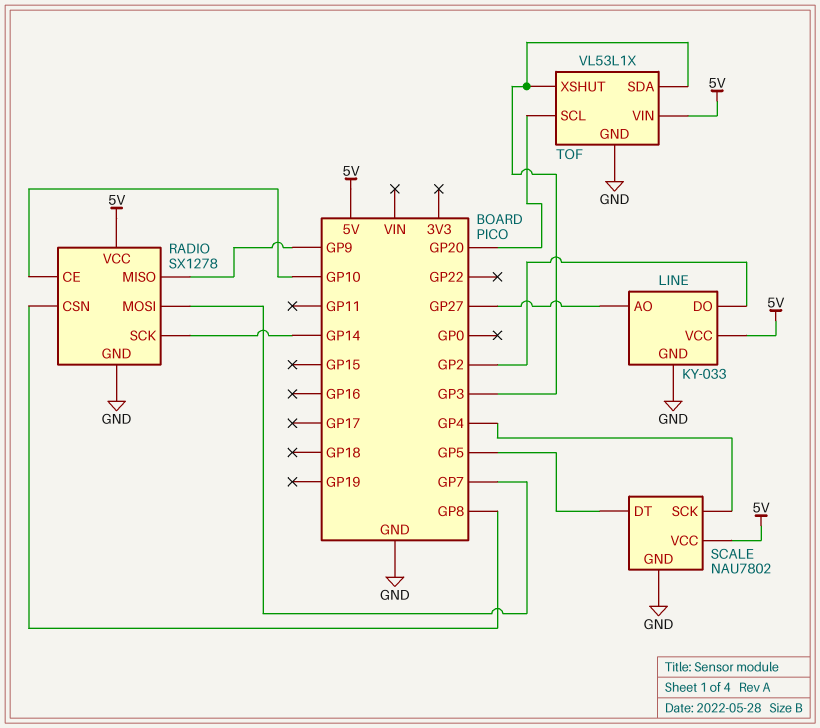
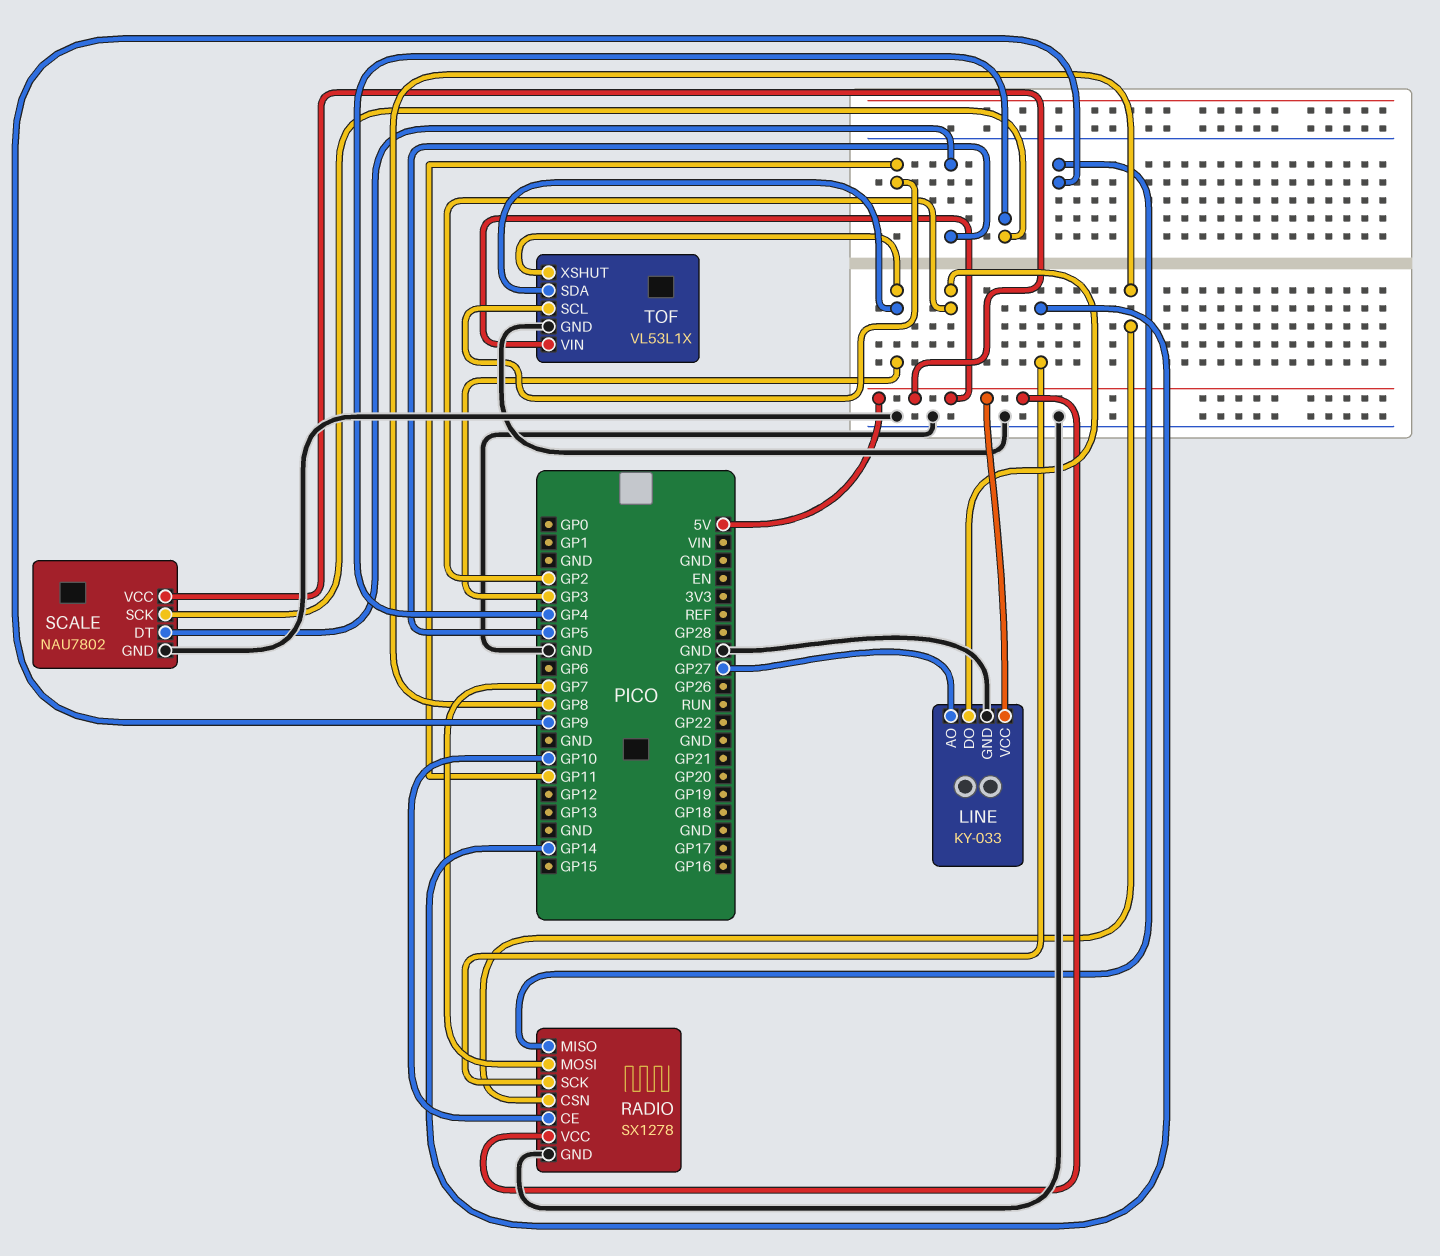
TOF pin SCL: GP20 -> GP11

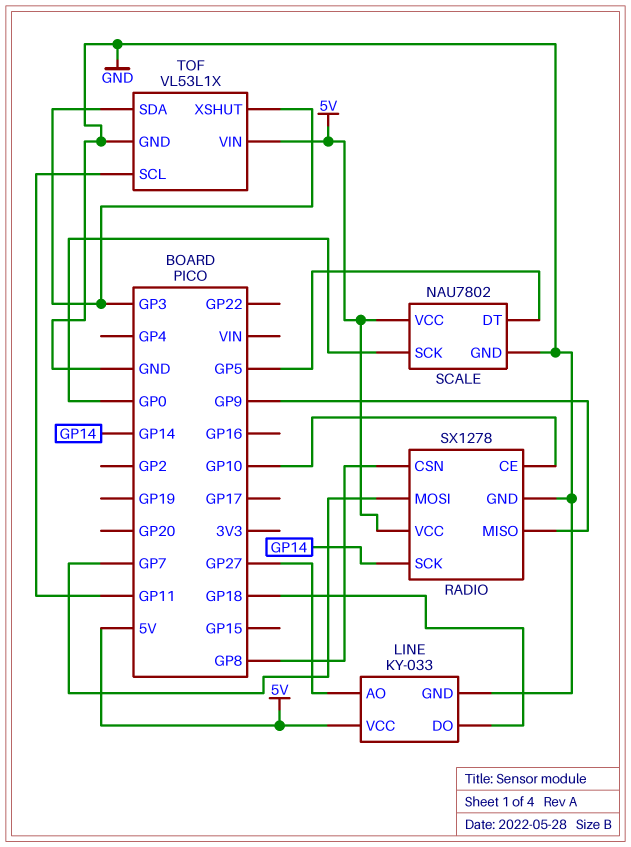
LINE pin DO: GP2 -> GP18
SCALE pin SCK: GP4 -> GP0

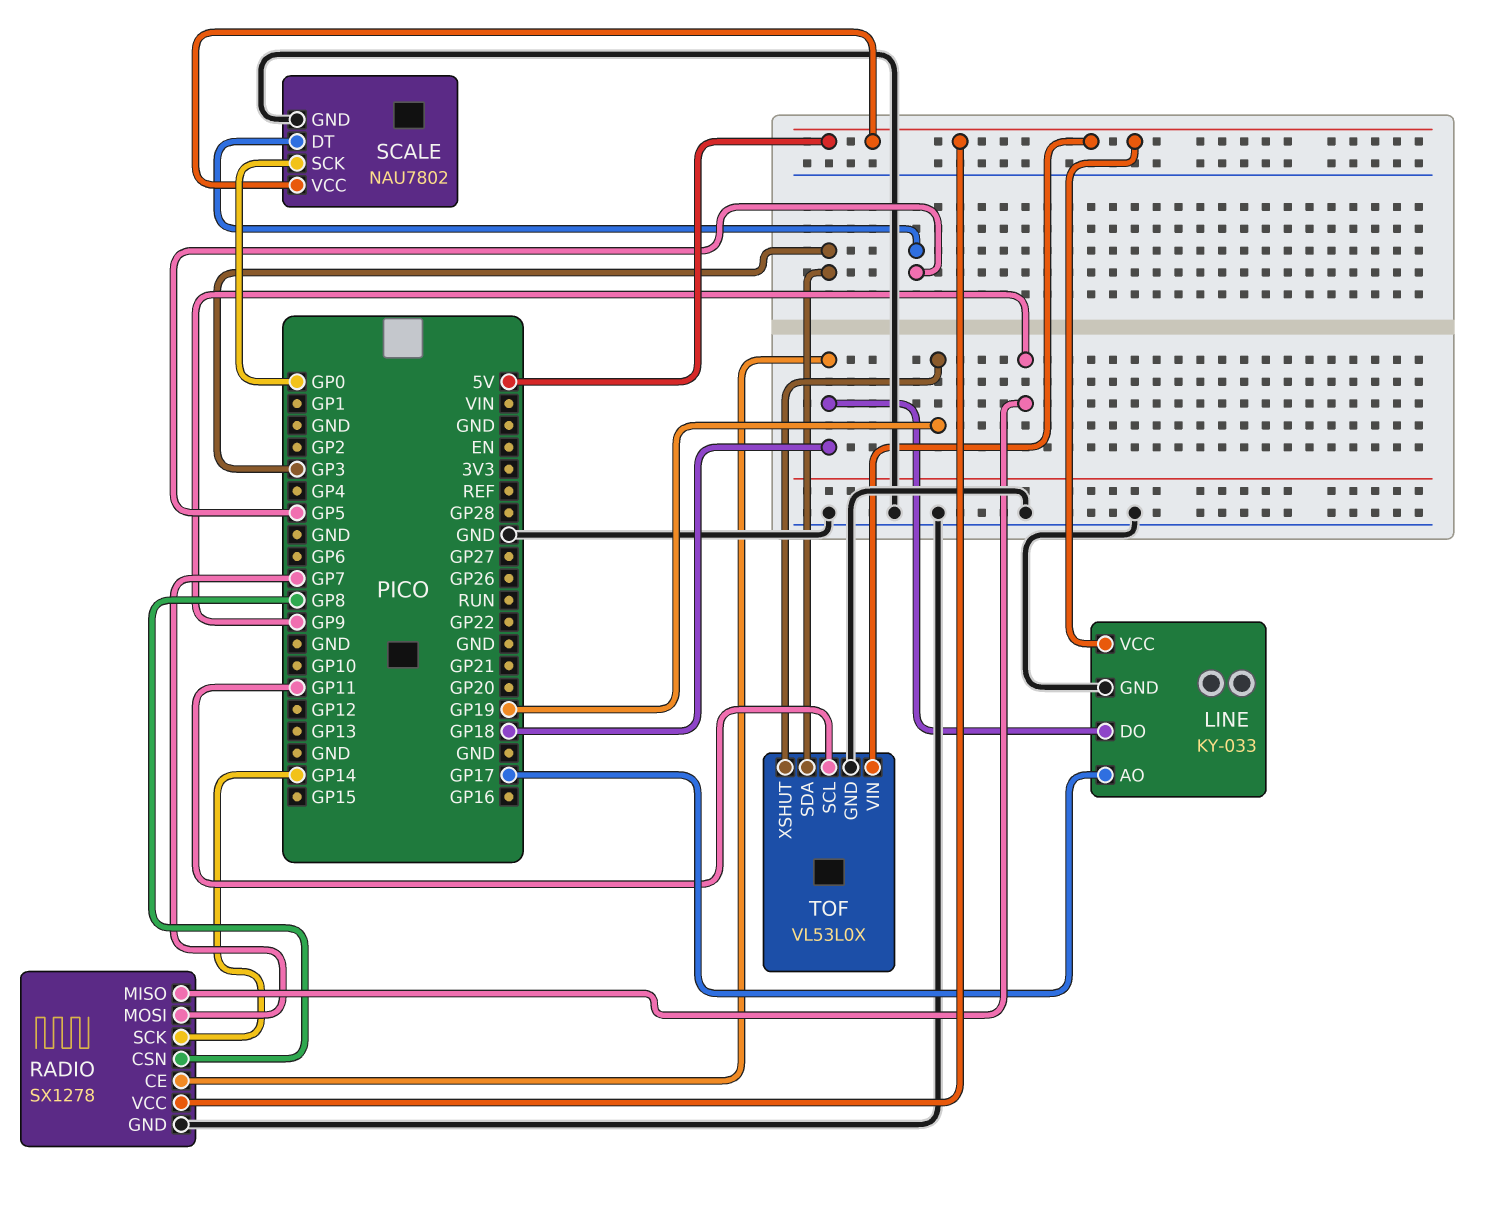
LINE pin AO: GP27 -> GP17
RADIO pin CE: GP10 -> GP18
TOF: VL53L1X -> VL53L0X
TOF pin XSHUT: GP3 -> GP19

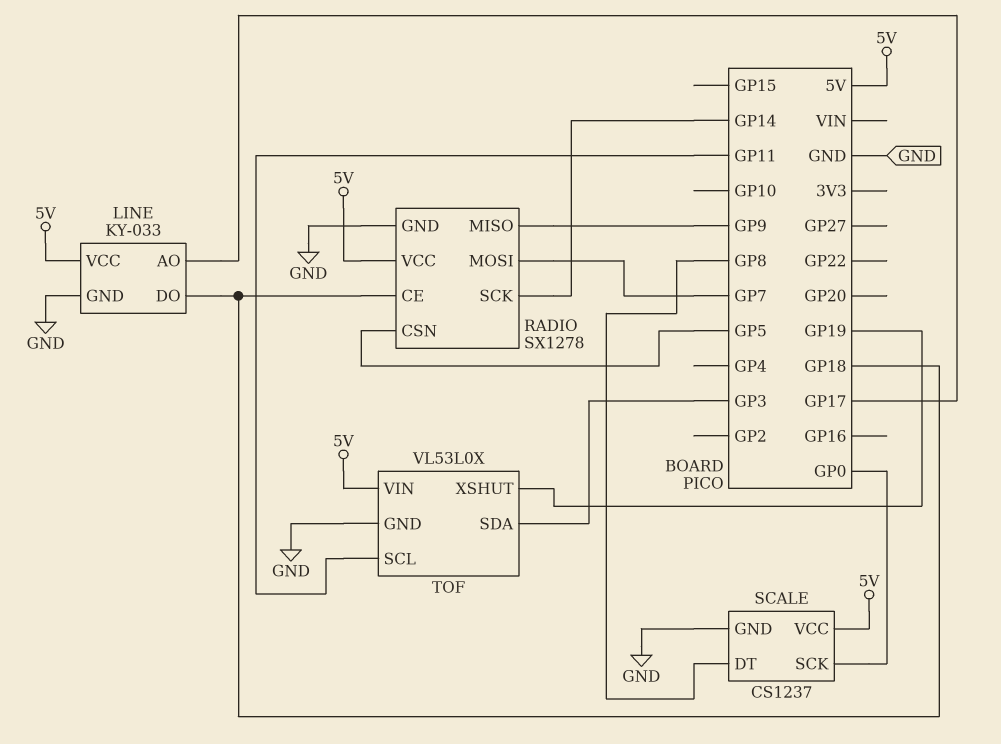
RADIO pin CSN: GP8 -> GP5
SCALE: NAU7802 -> CS1237
SCALE pin DT: GP5 -> GP8

